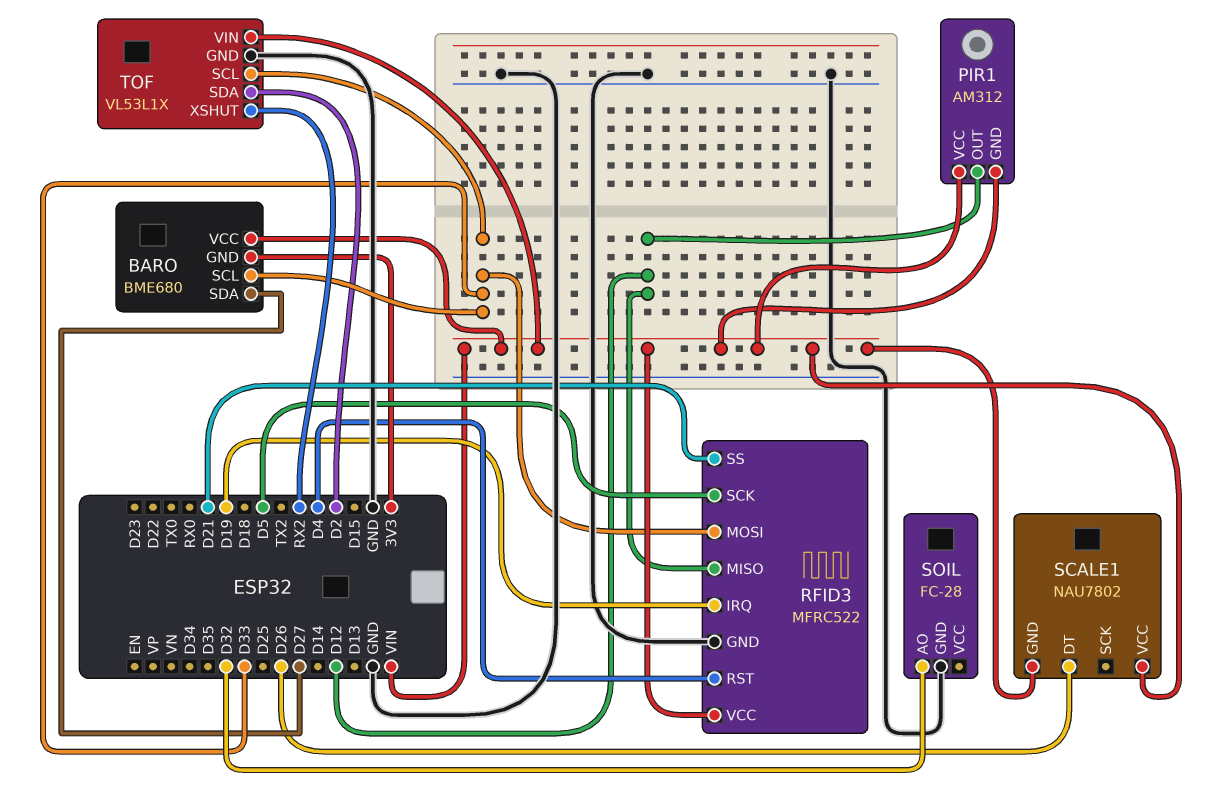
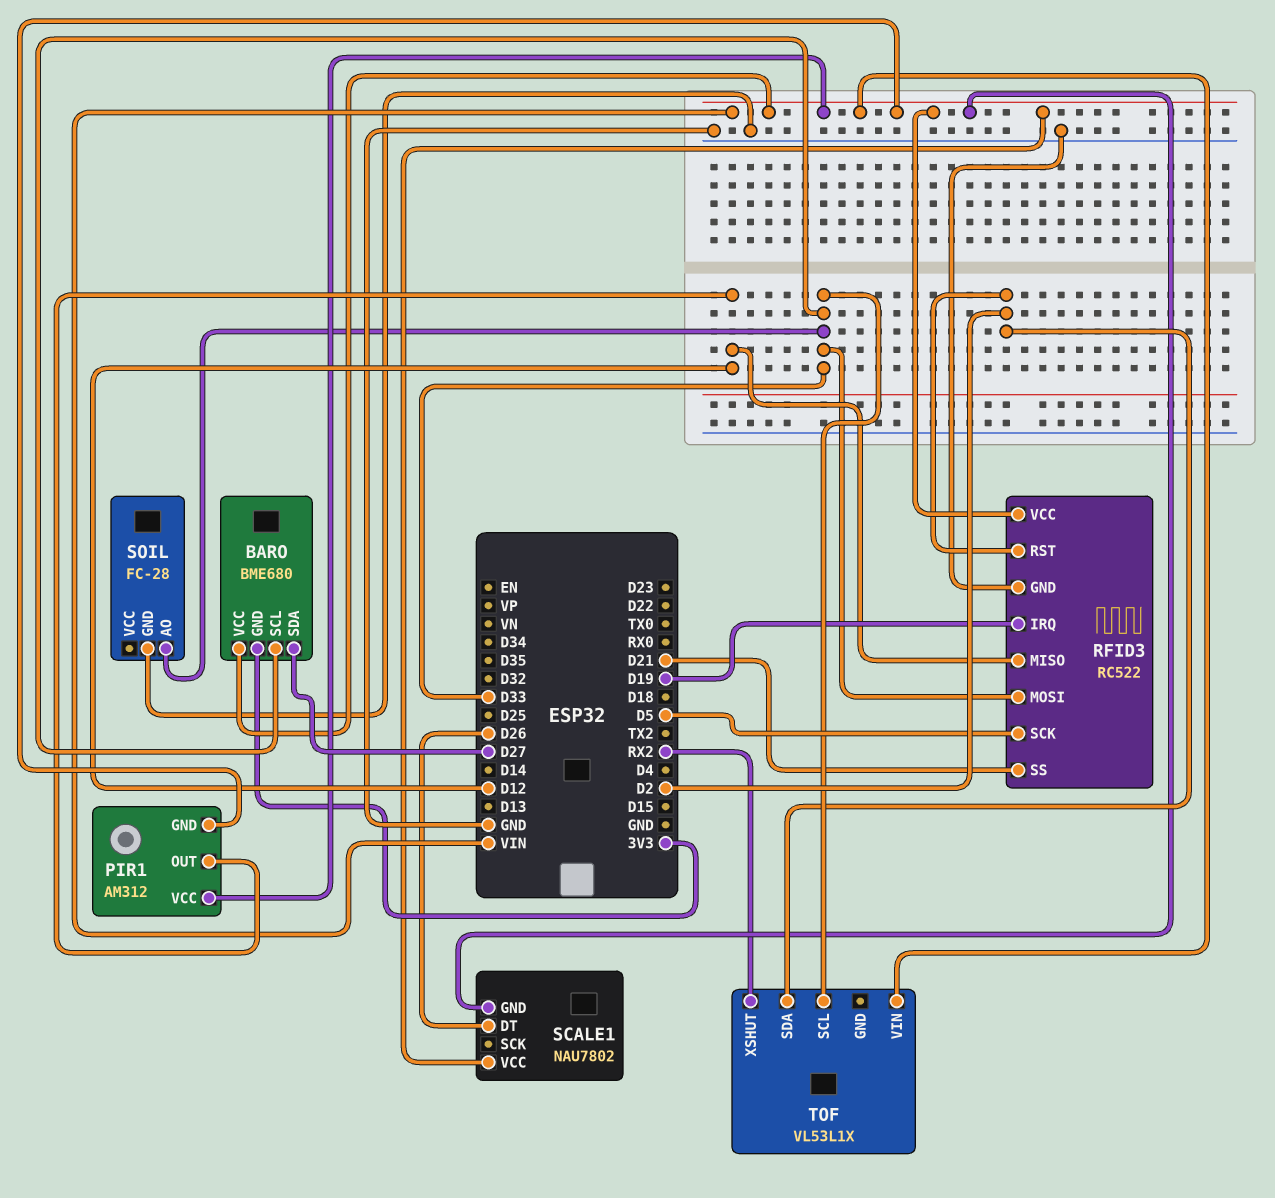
RFID3: MFRC522 -> RC522
RFID3 pin RST: D4 -> D2
SOIL pin AO: D32 -> D33
TOF pin GND: GND -> none

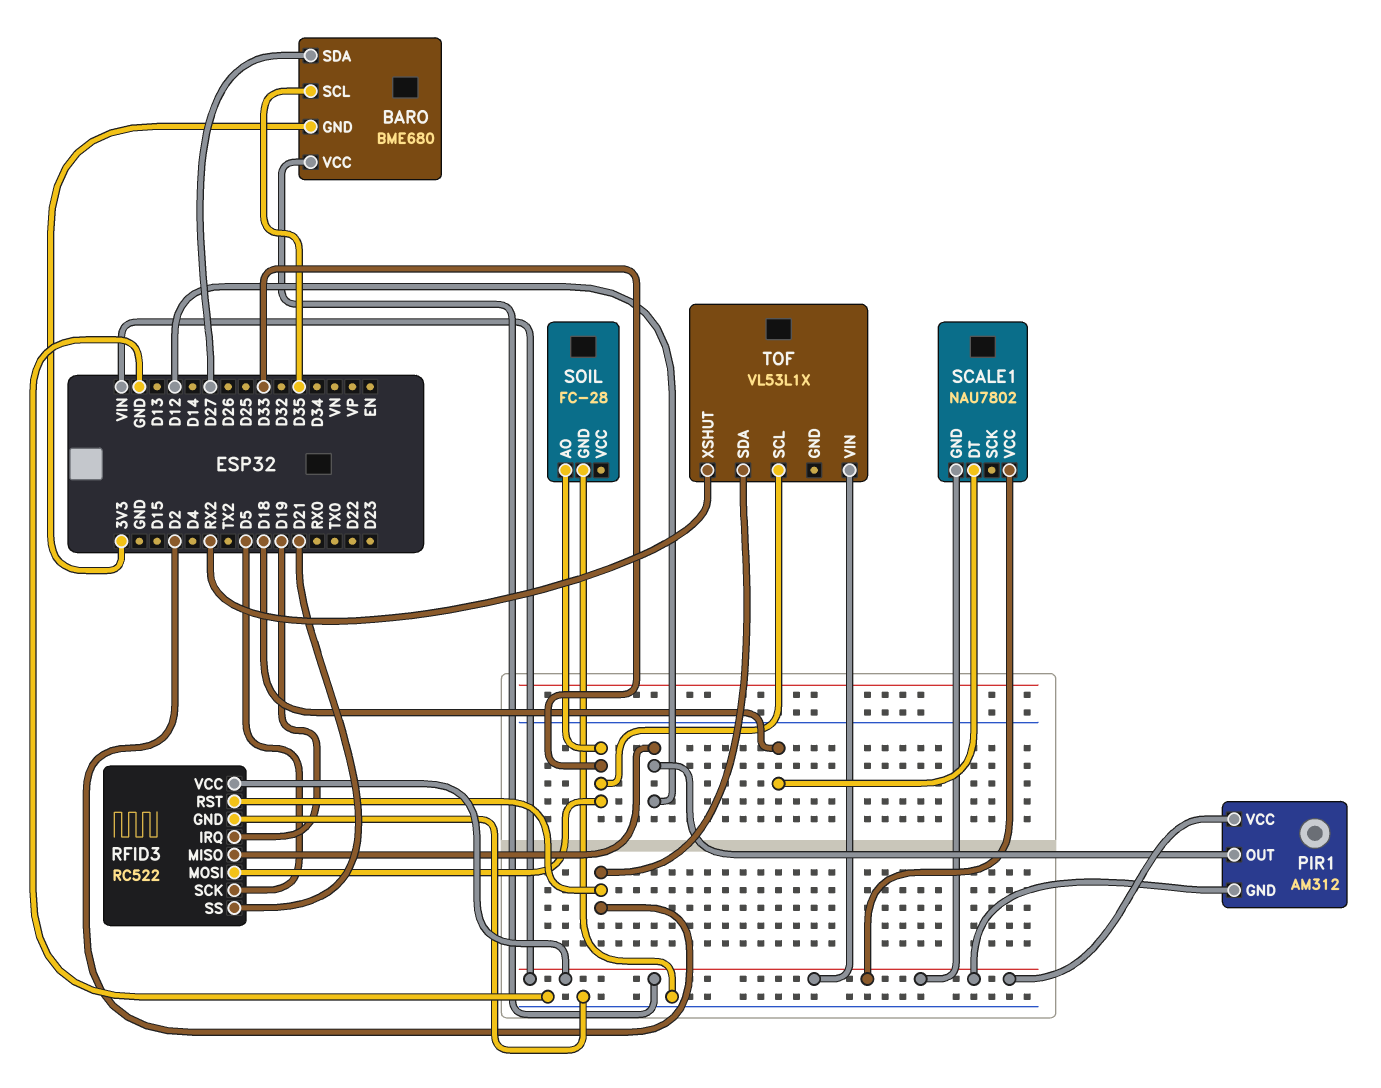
BARO pin SCL: D33 -> D35
SCALE1 pin DT: D26 -> D18

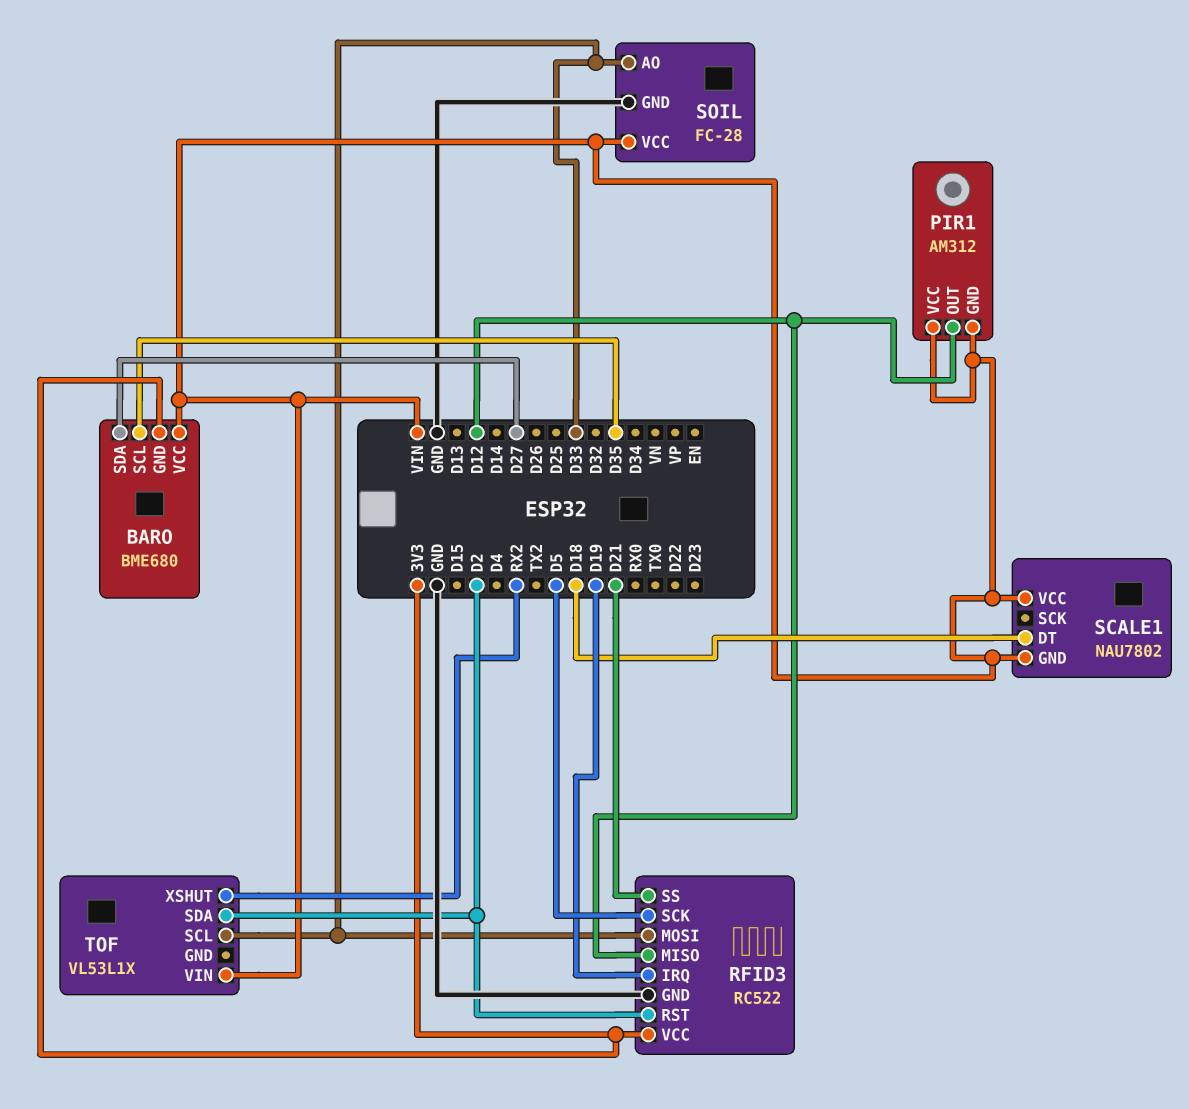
RFID3 pin VCC: VIN -> 3V3
SOIL pin VCC: none -> VIN

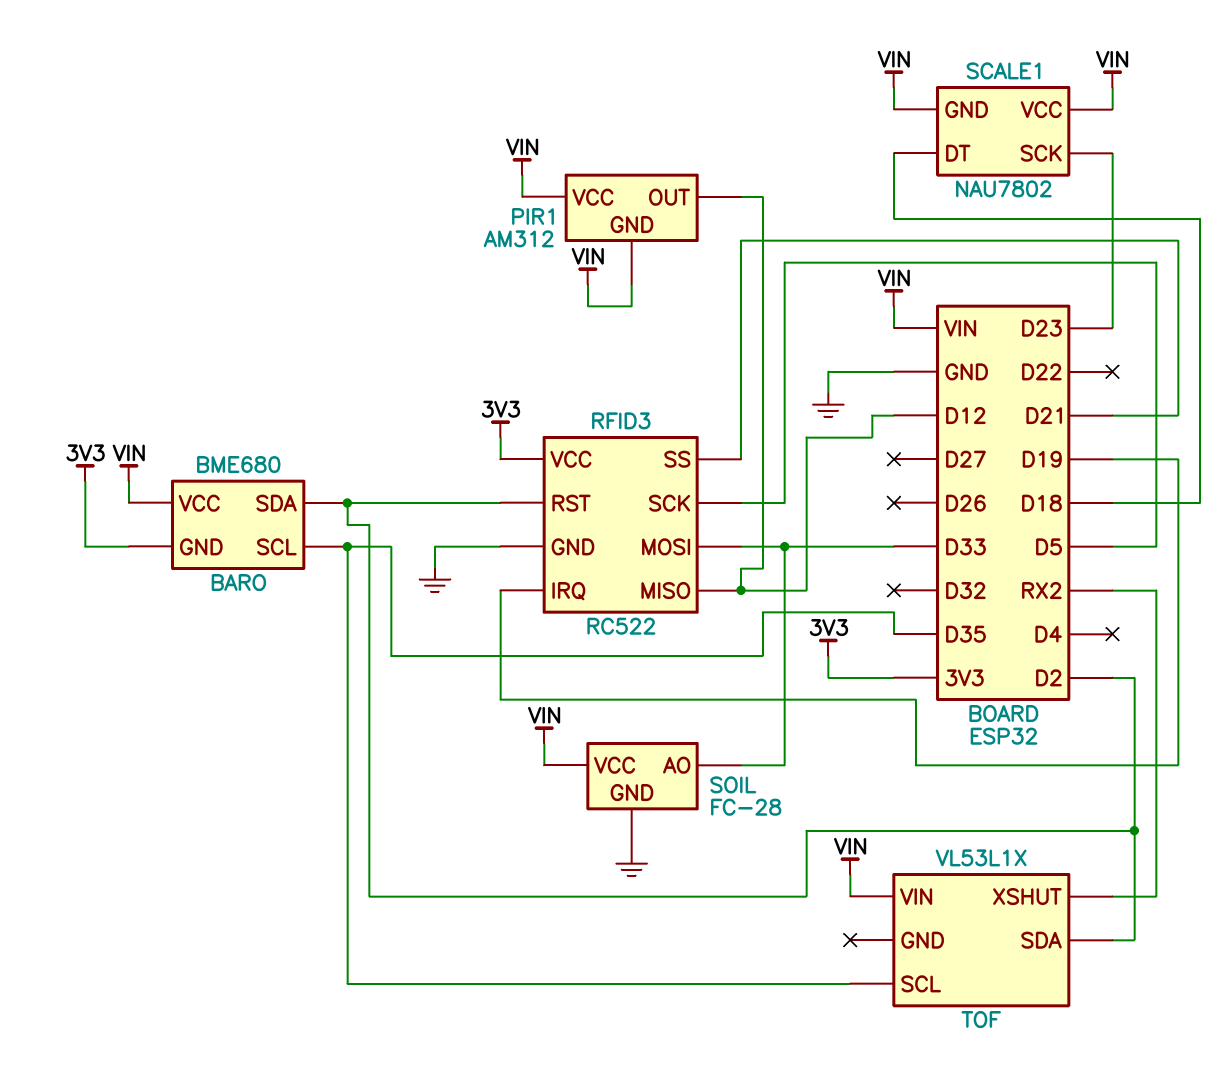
BARO pin SDA: D27 -> D2
SCALE1 pin SCK: none -> D23
TOF pin SCL: D33 -> D35

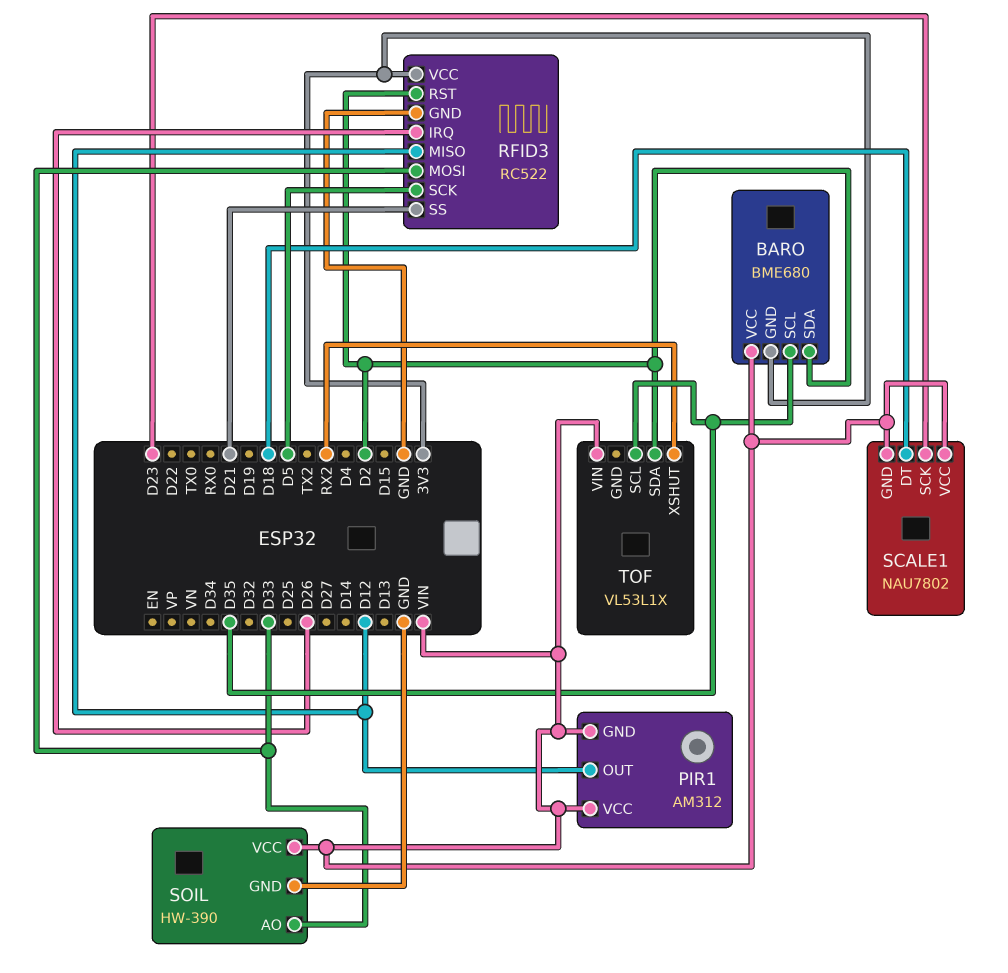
RFID3 pin IRQ: D19 -> D26
SOIL: FC-28 -> HW-390

